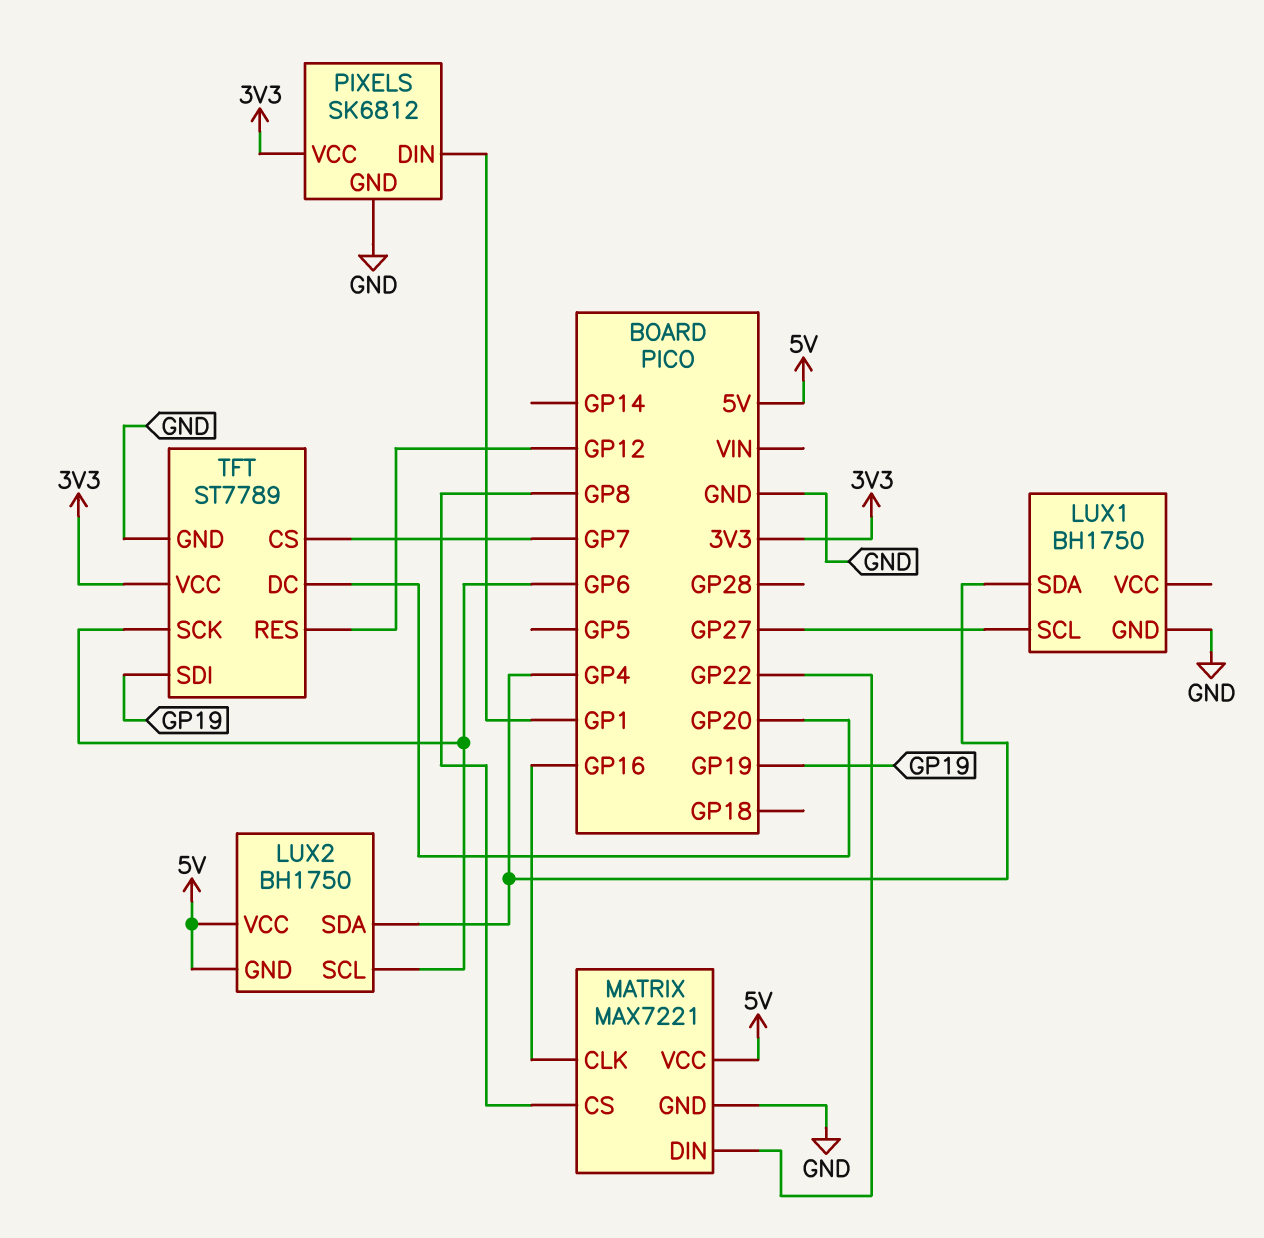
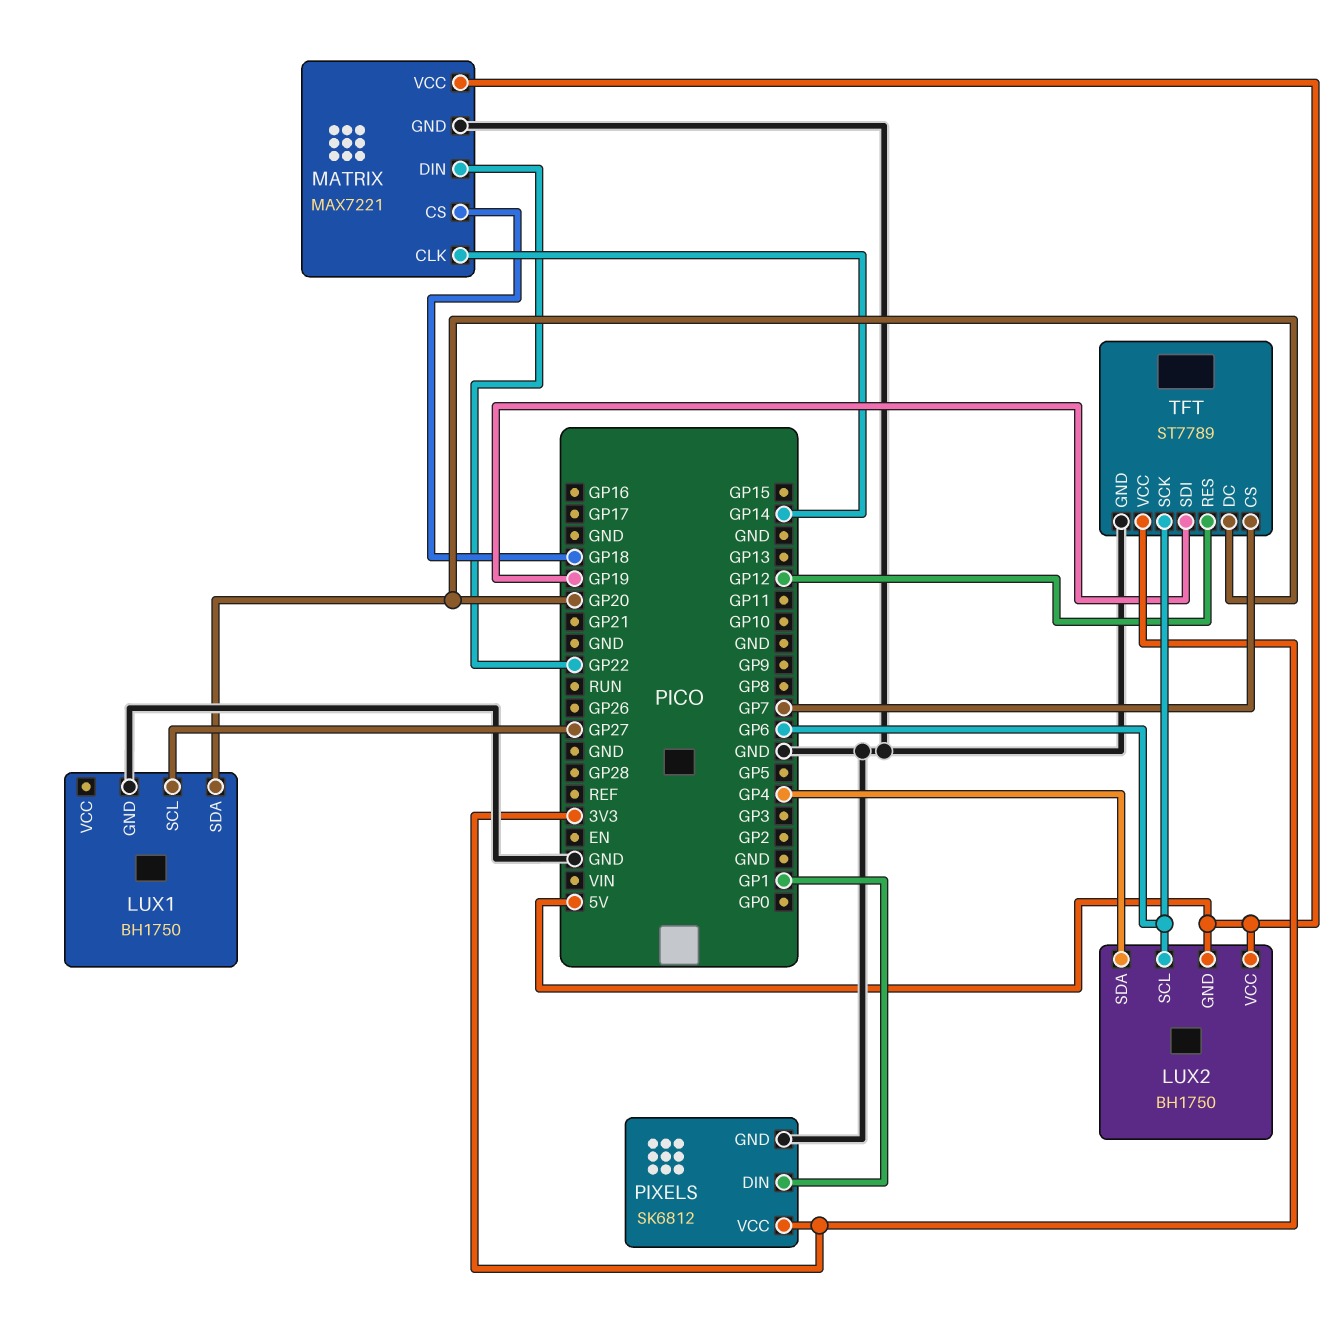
LUX1 pin SDA: GP4 -> GP20
MATRIX pin CLK: GP16 -> GP14
MATRIX pin CS: GP8 -> GP18

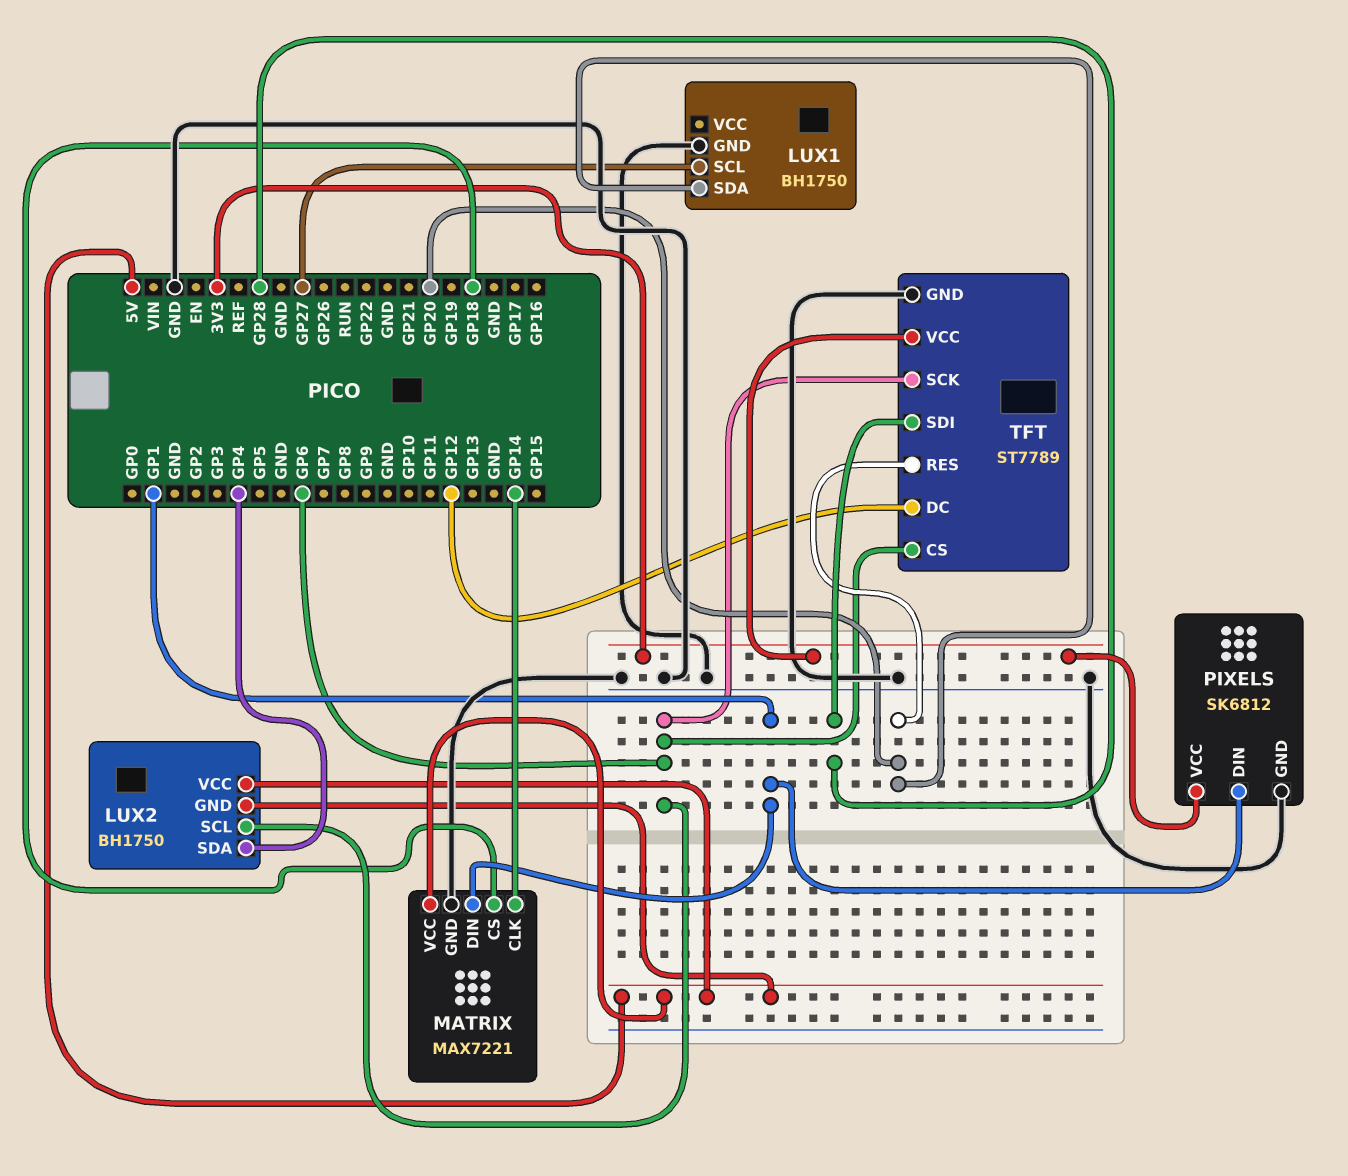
MATRIX pin DIN: GP22 -> GP1
TFT pin CS: GP7 -> GP6
TFT pin DC: GP20 -> GP12
TFT pin RES: GP12 -> GP20
TFT pin SDI: GP19 -> GP28

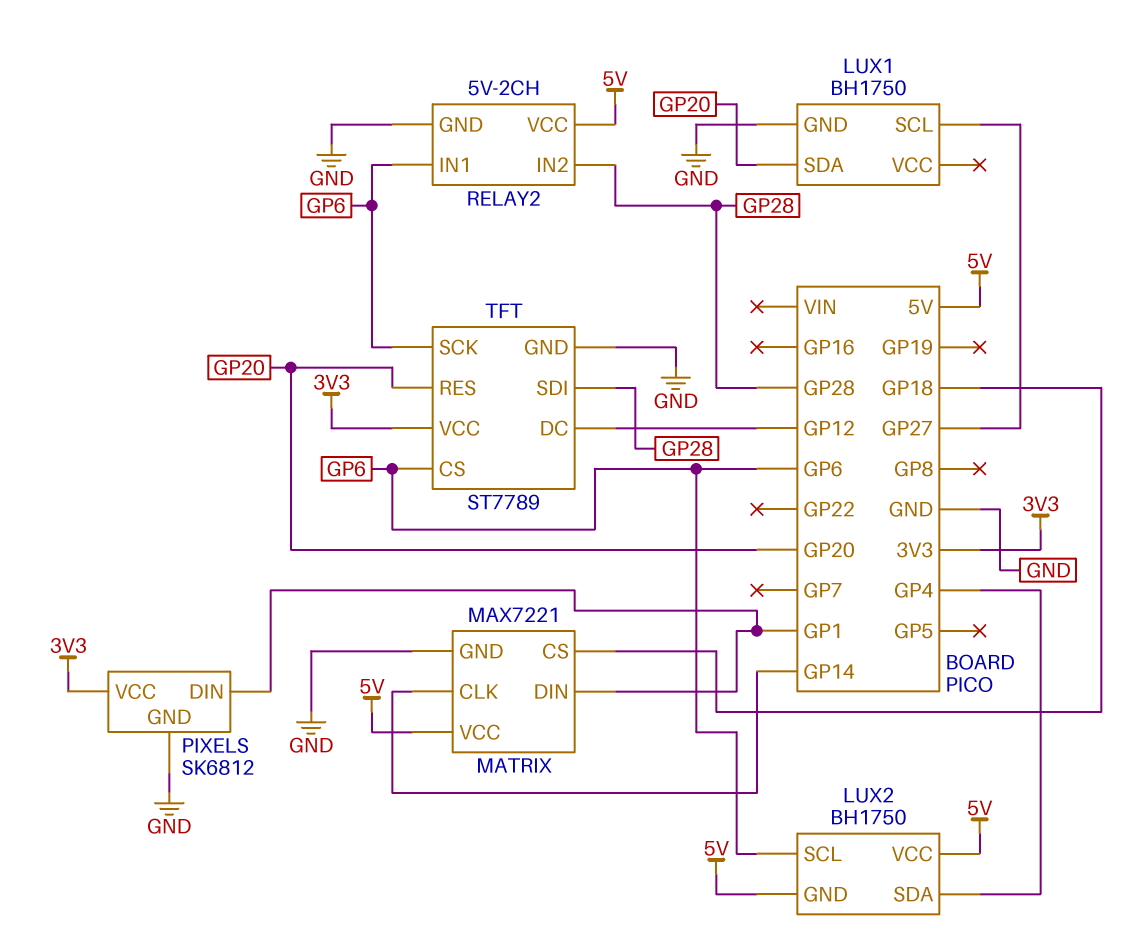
RELAY2: none -> 5V-2CH
RELAY2 pin GND: none -> GND
RELAY2 pin IN1: none -> GP6
RELAY2 pin IN2: none -> GP28
RELAY2 pin VCC: none -> 5V

